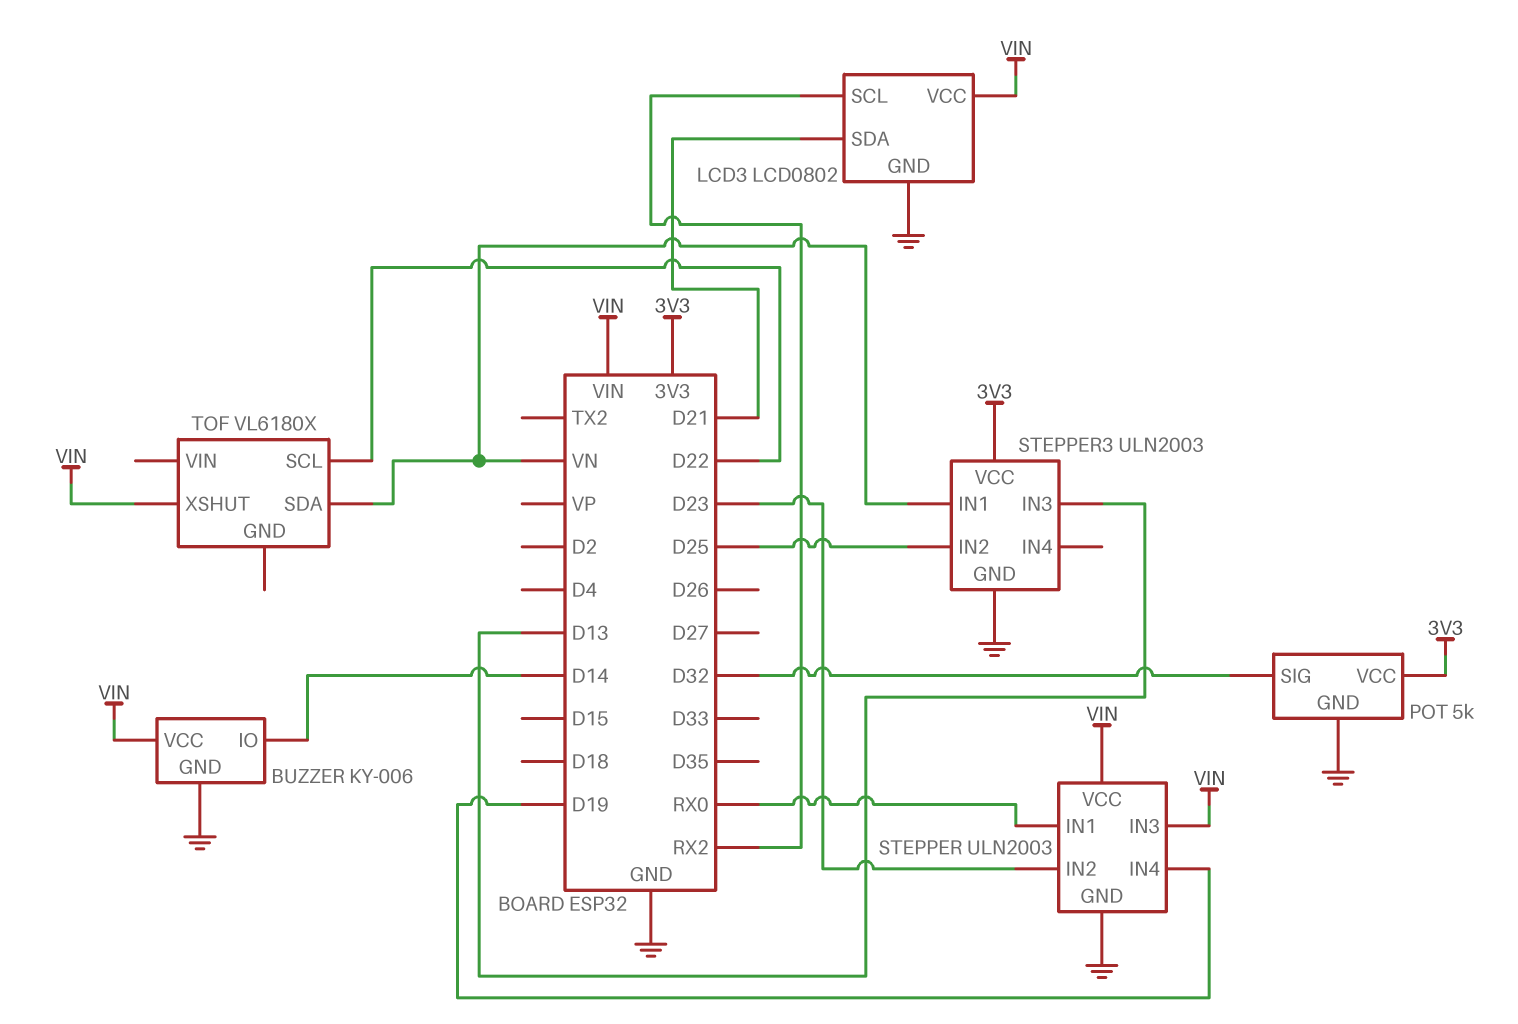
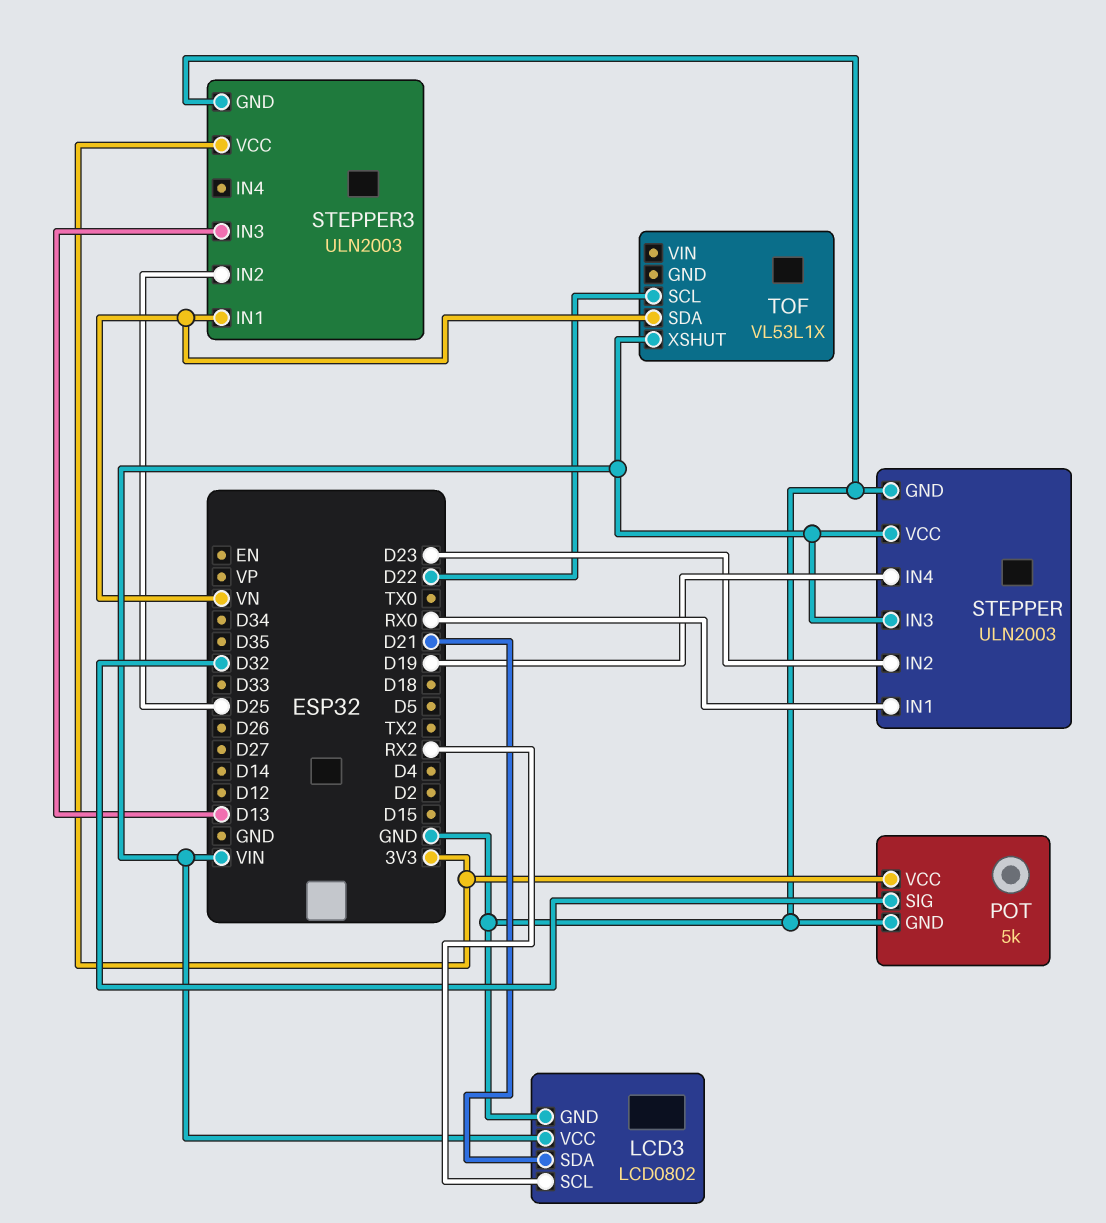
BUZZER: KY-006 -> none
BUZZER pin GND: GND -> none
BUZZER pin IO: D14 -> none
BUZZER pin VCC: VIN -> none
TOF: VL6180X -> VL53L1X

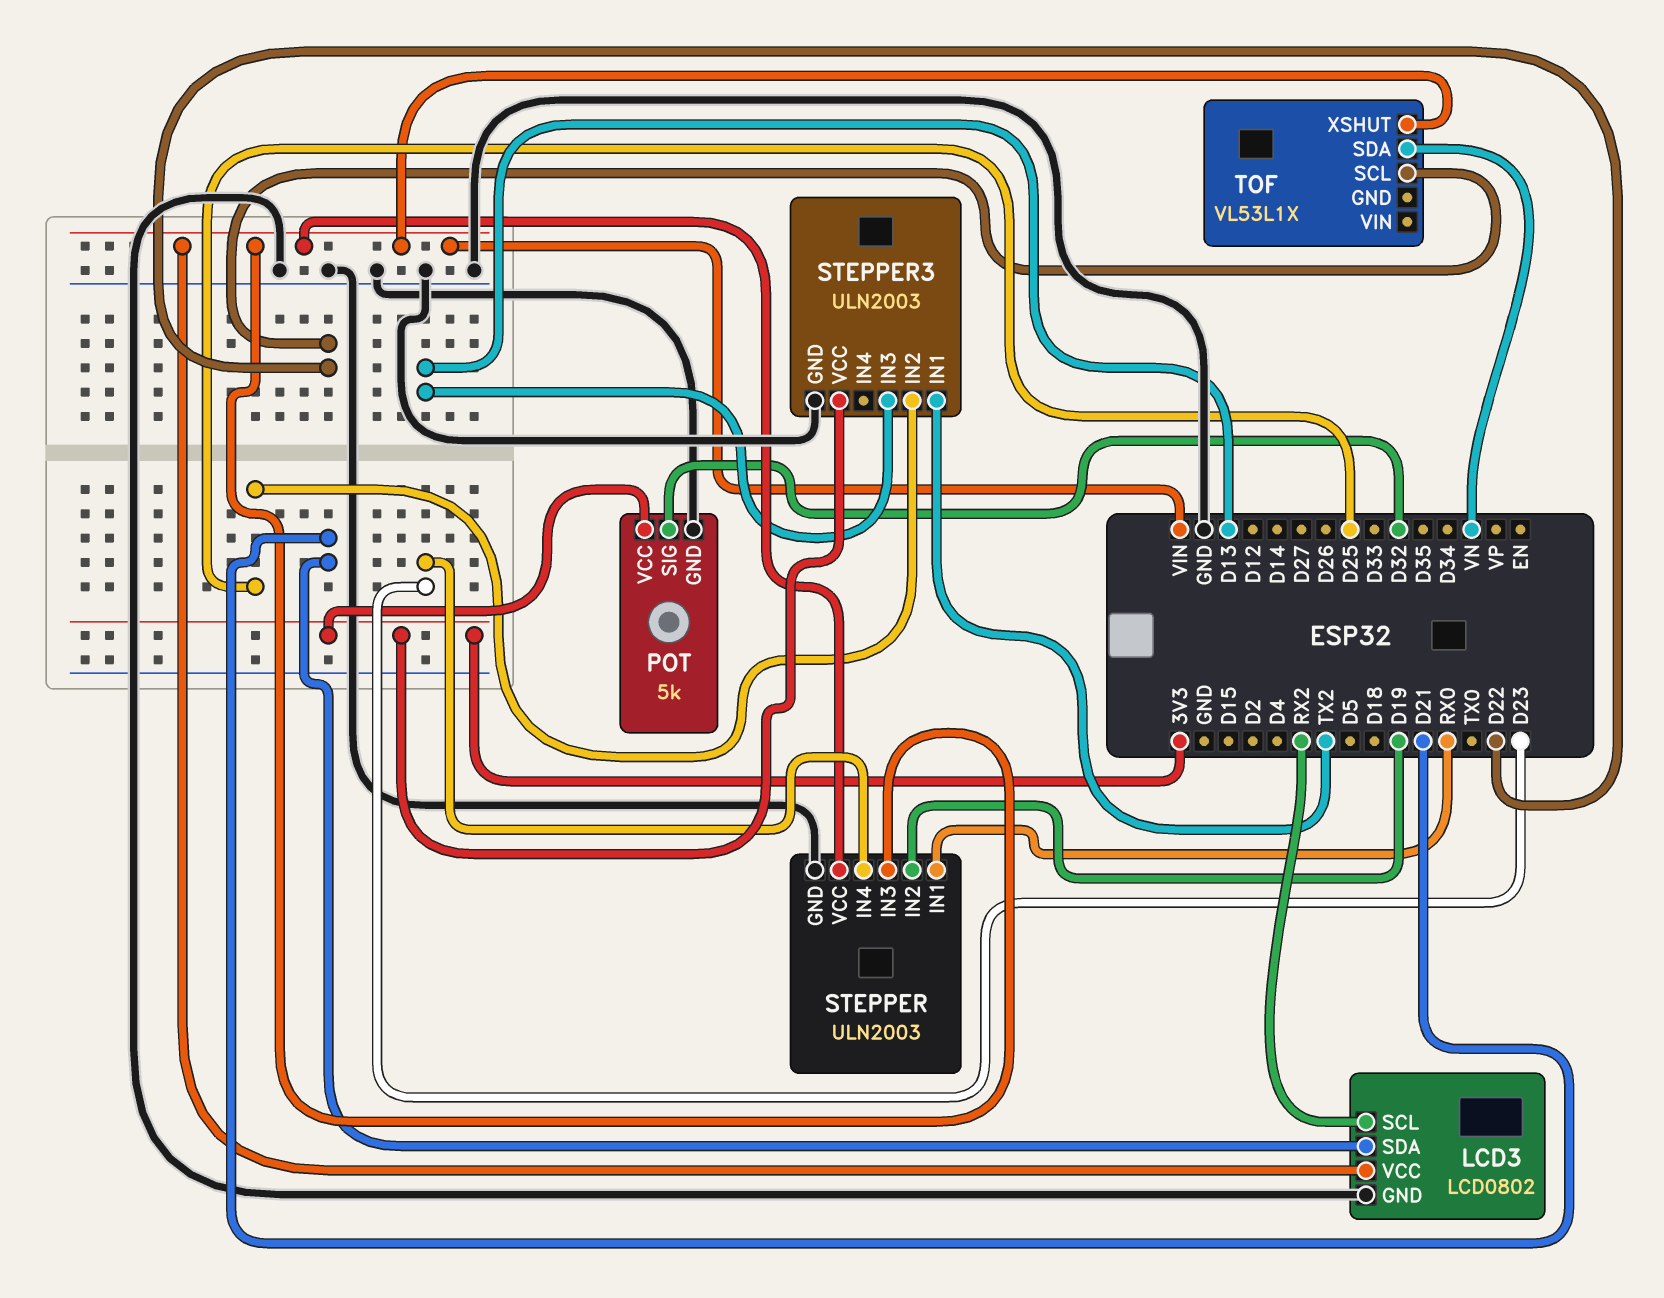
STEPPER pin IN2: D23 -> D19
STEPPER pin IN4: D19 -> D23
STEPPER3 pin IN1: VN -> TX2

